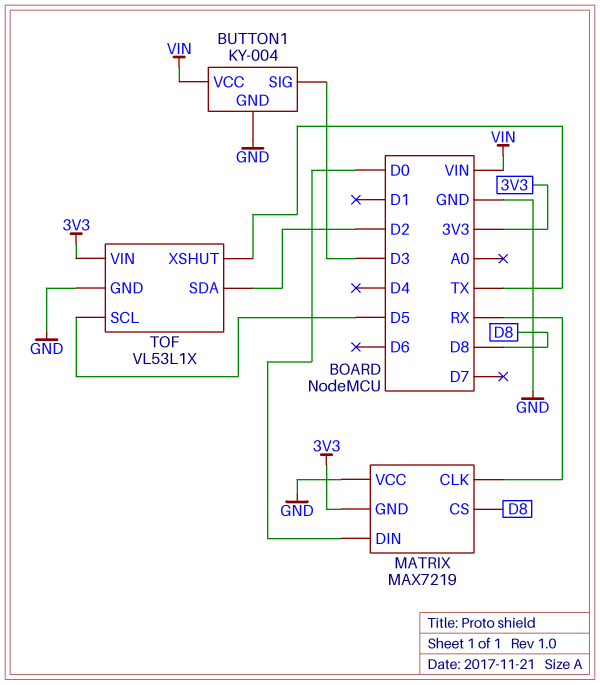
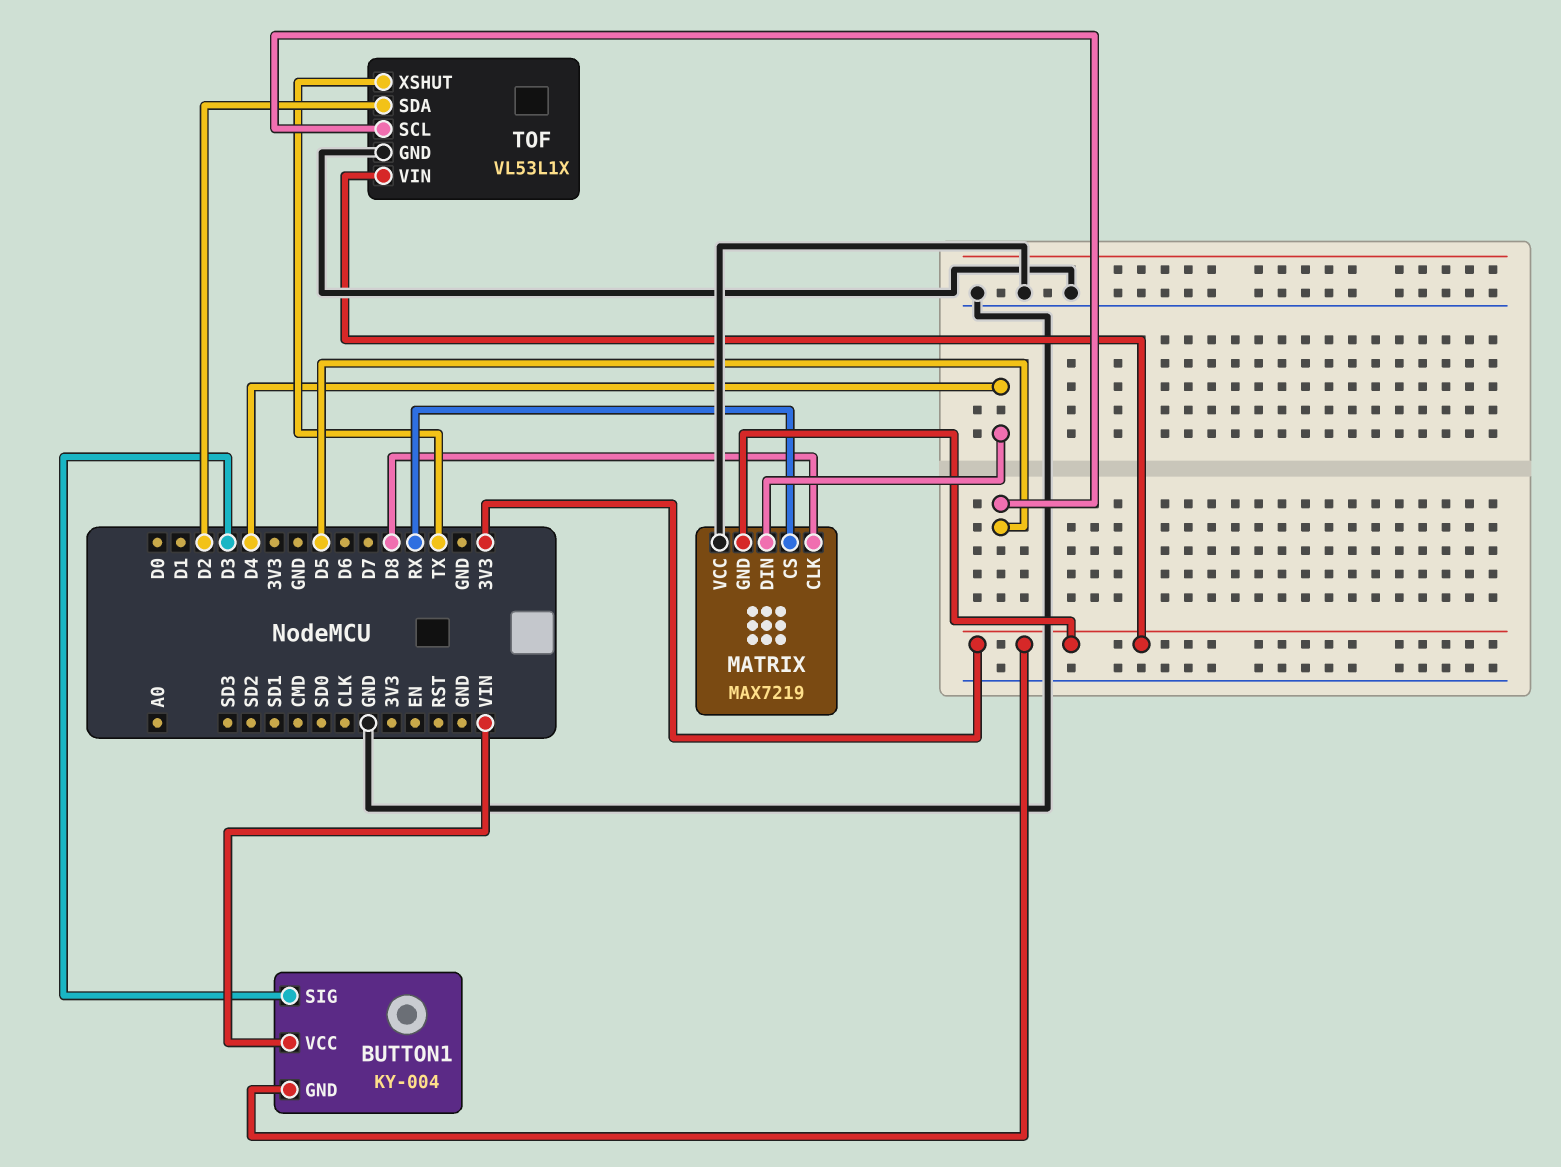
BUTTON1 pin GND: GND -> 3V3
MATRIX pin CLK: RX -> D8
MATRIX pin CS: D8 -> RX
MATRIX pin DIN: D0 -> D4

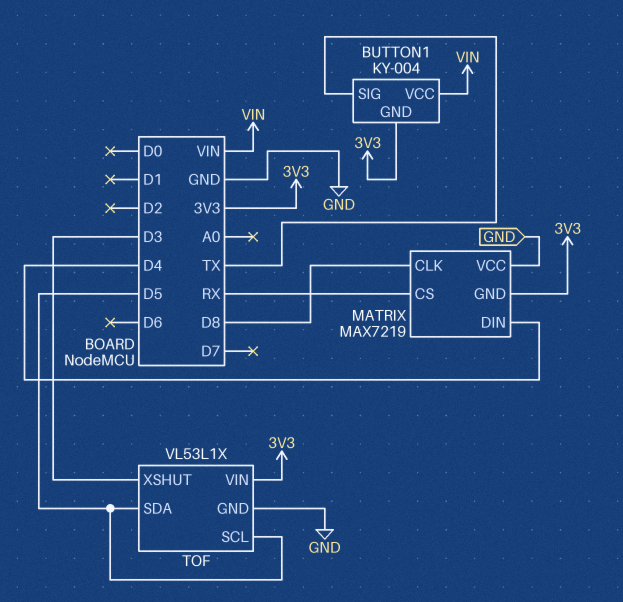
BUTTON1 pin SIG: D3 -> TX
TOF pin SDA: D2 -> D5
TOF pin XSHUT: TX -> D3

